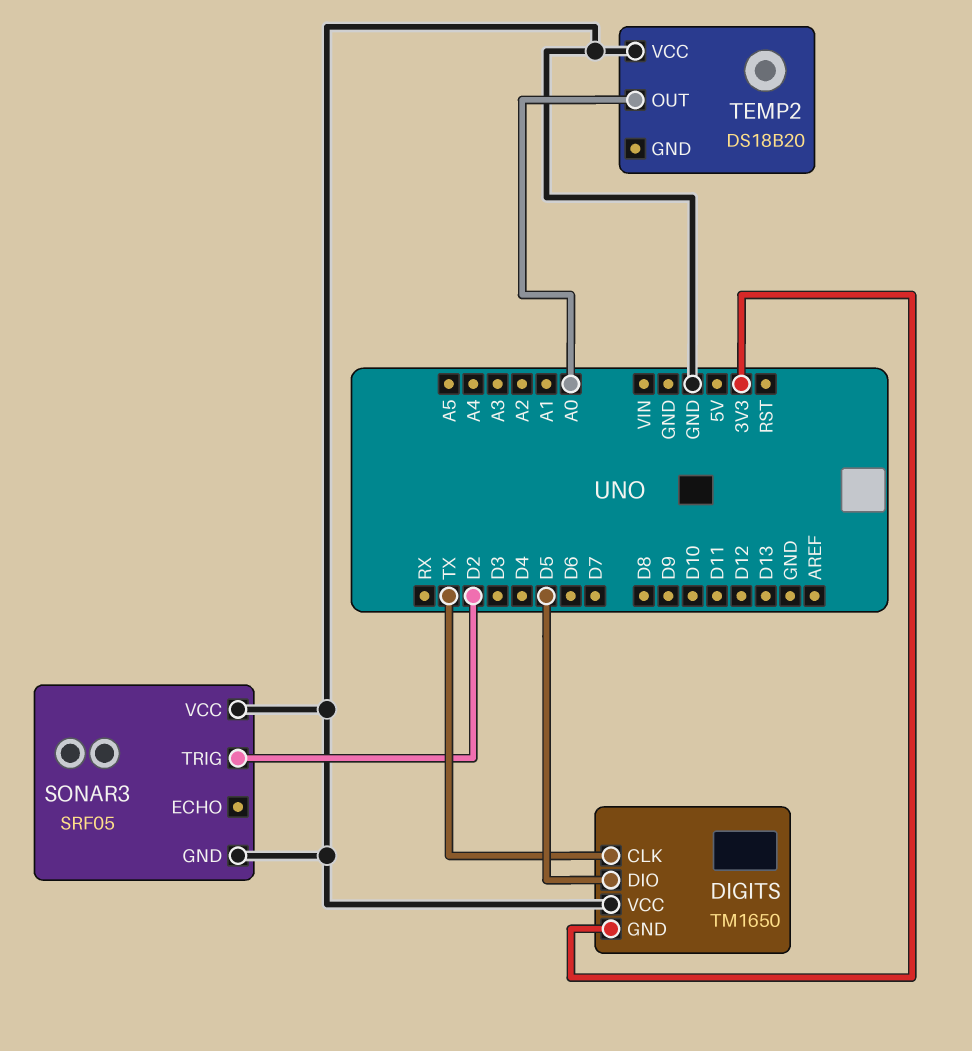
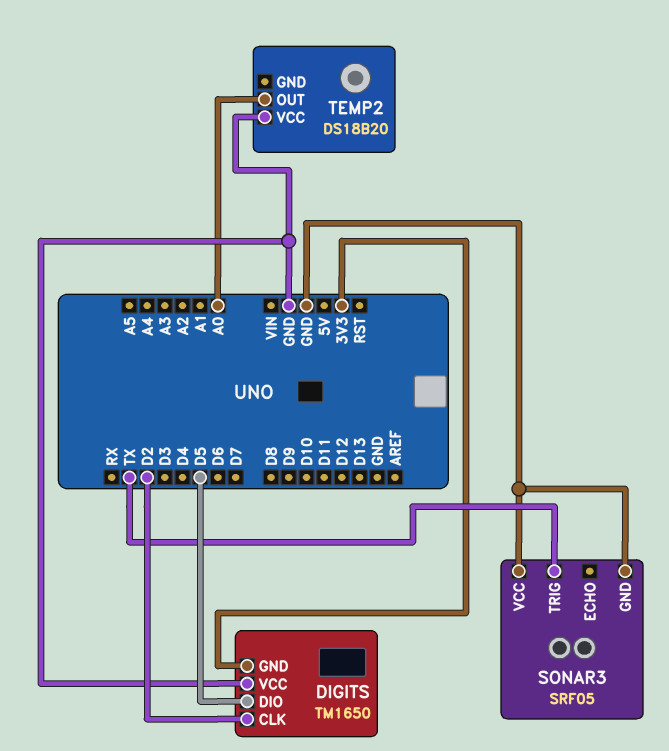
DIGITS pin CLK: TX -> D2
SONAR3 pin TRIG: D2 -> TX

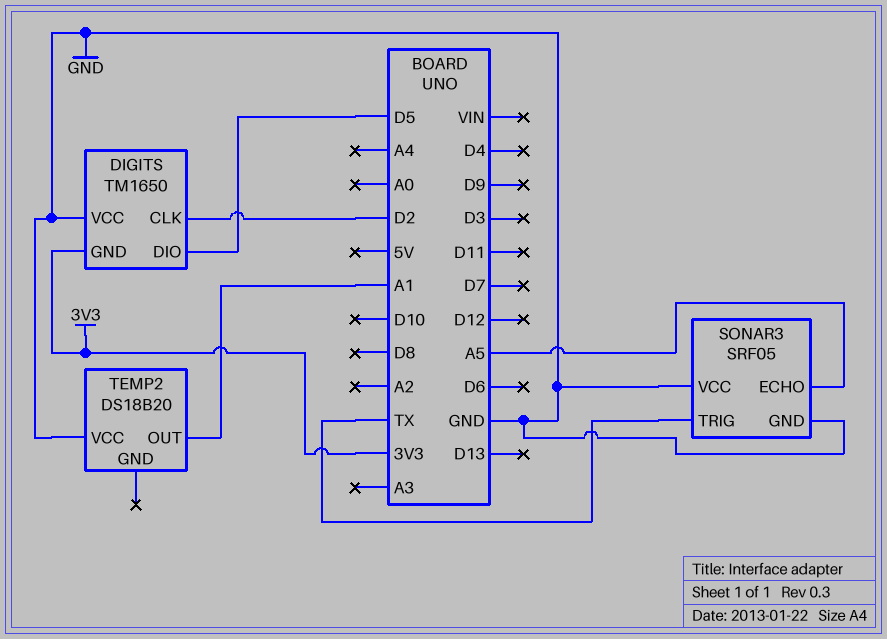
SONAR3 pin ECHO: none -> A5
TEMP2 pin OUT: A0 -> A1

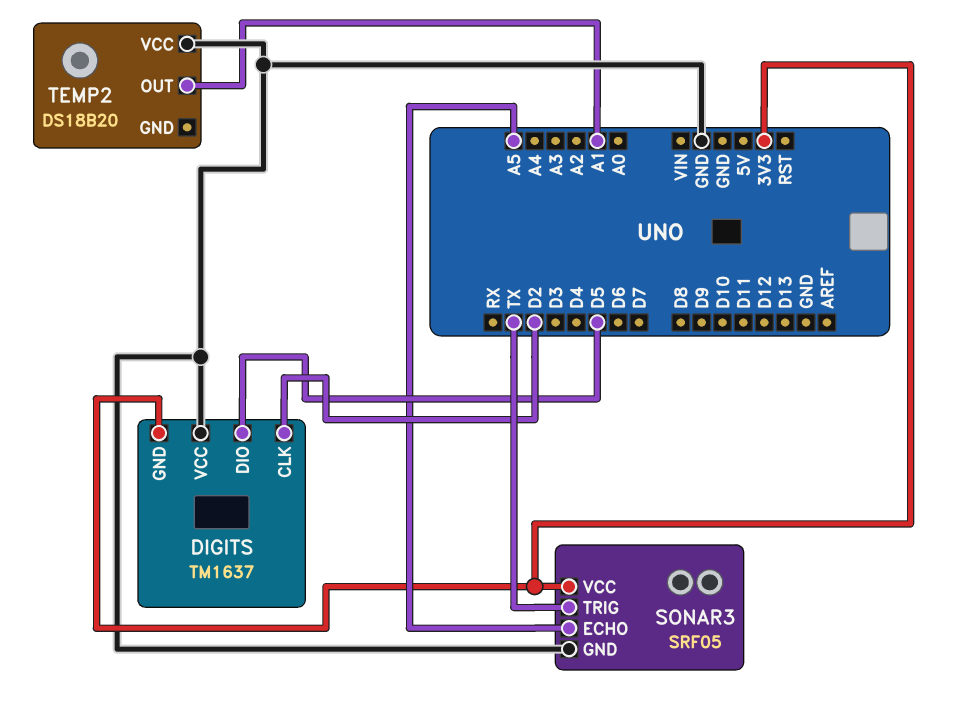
DIGITS: TM1650 -> TM1637
SONAR3 pin VCC: GND -> 3V3

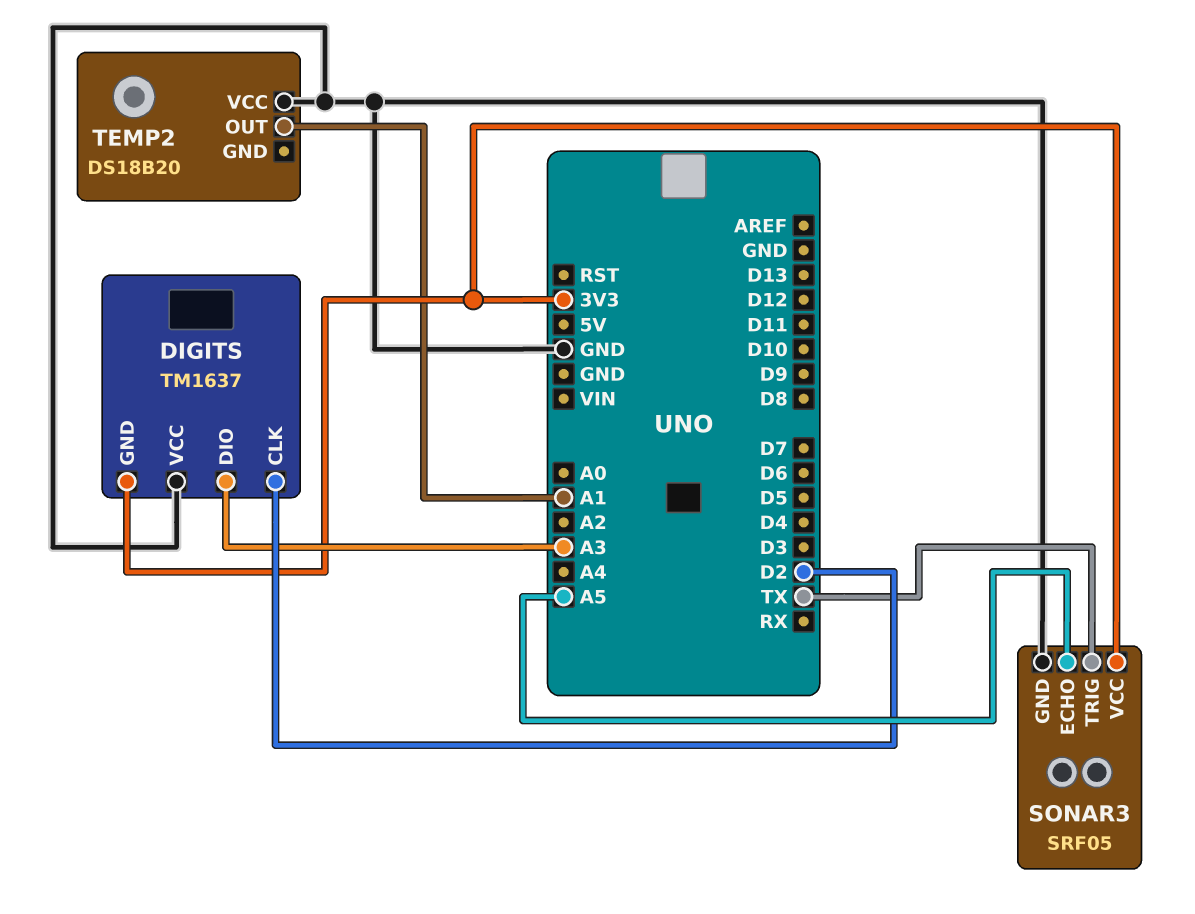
DIGITS pin DIO: D5 -> A3

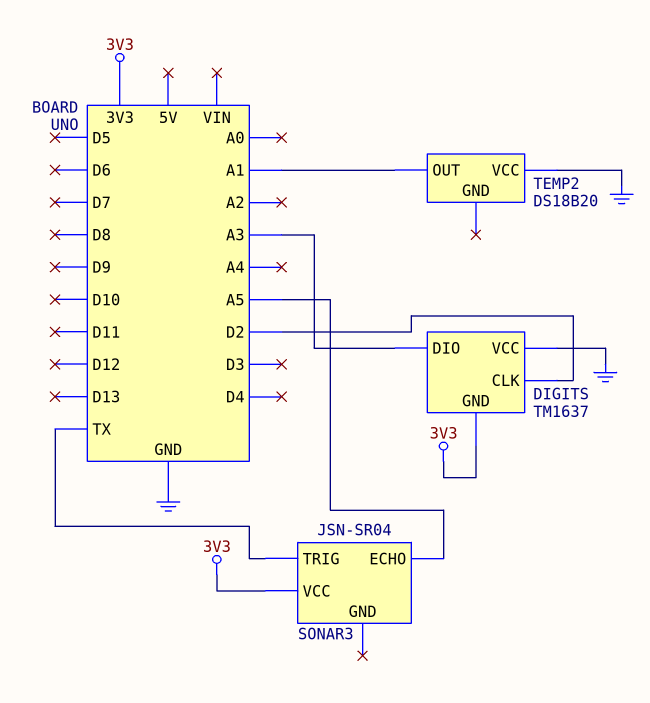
SONAR3: SRF05 -> JSN-SR04
SONAR3 pin GND: GND -> none

